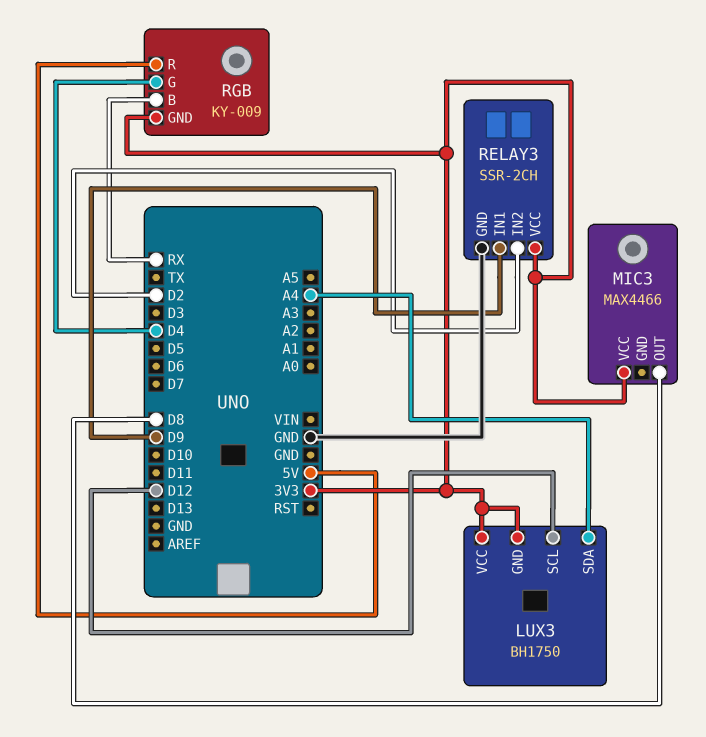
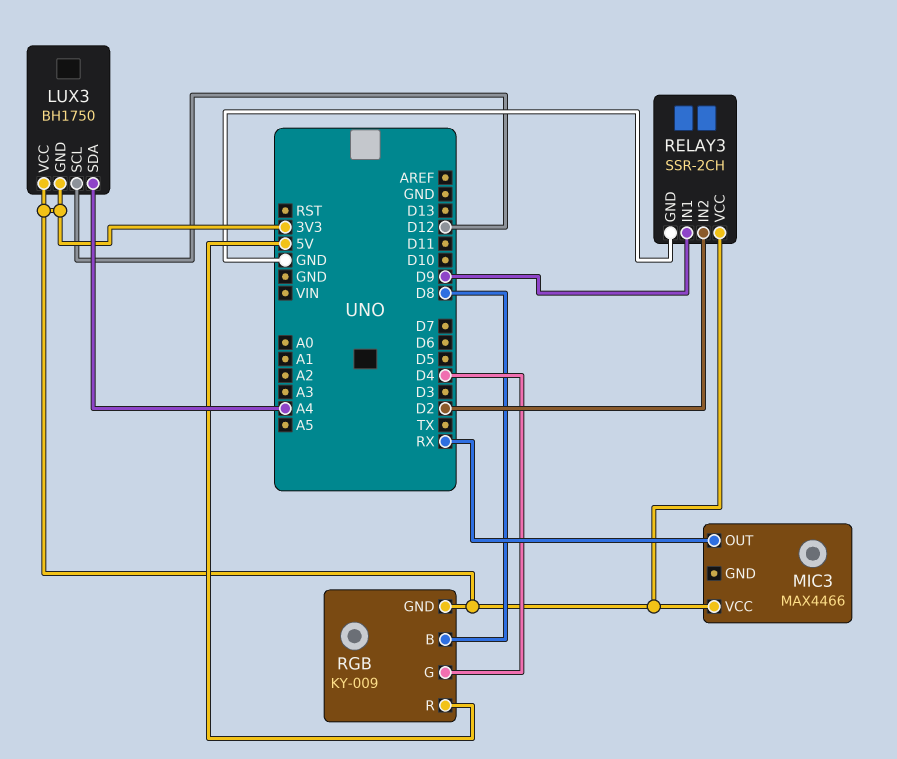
MIC3 pin OUT: D8 -> RX
RGB pin B: RX -> D8

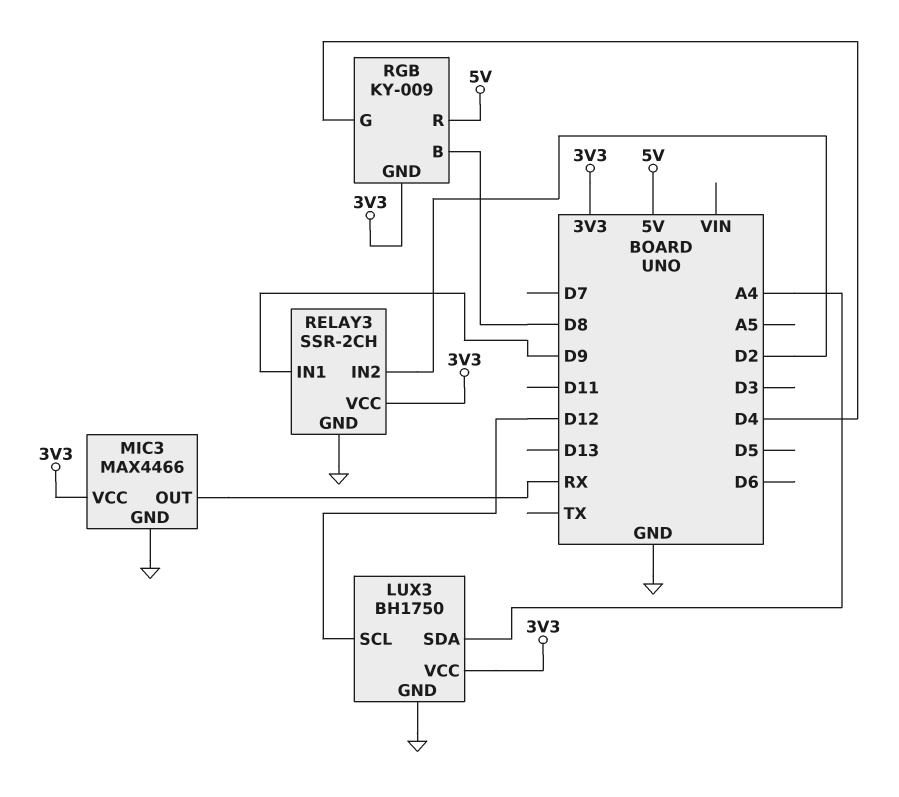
LUX3 pin GND: 3V3 -> GND
MIC3 pin GND: none -> GND

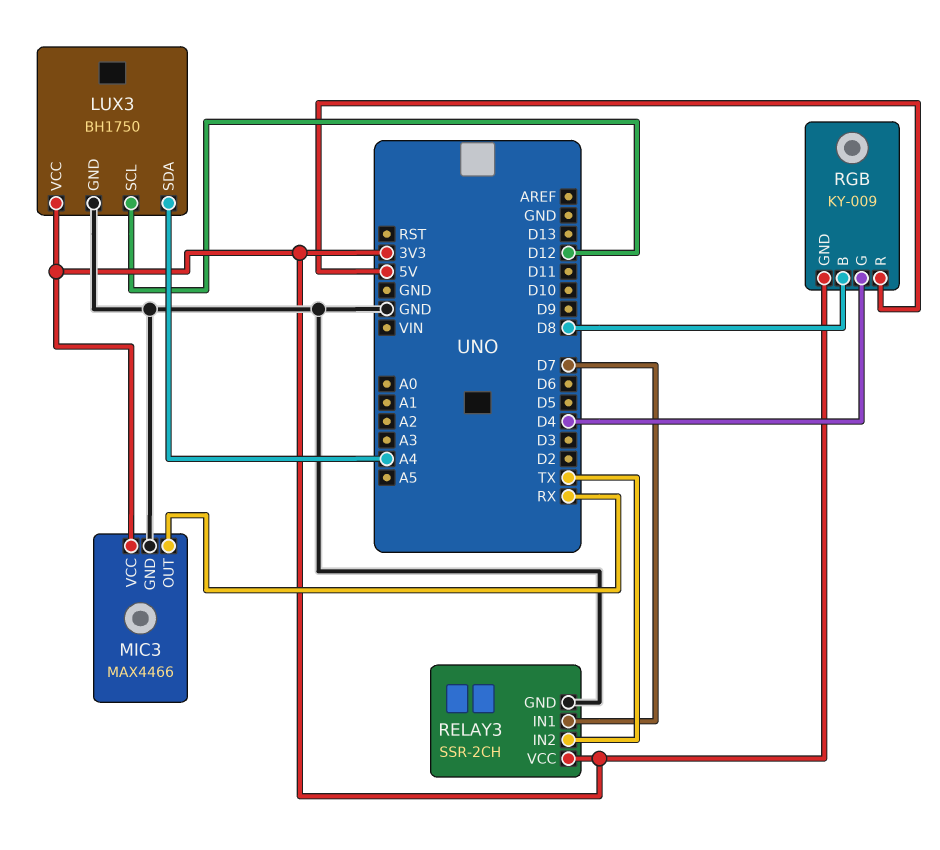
RELAY3 pin IN1: D9 -> D7
RELAY3 pin IN2: D2 -> TX

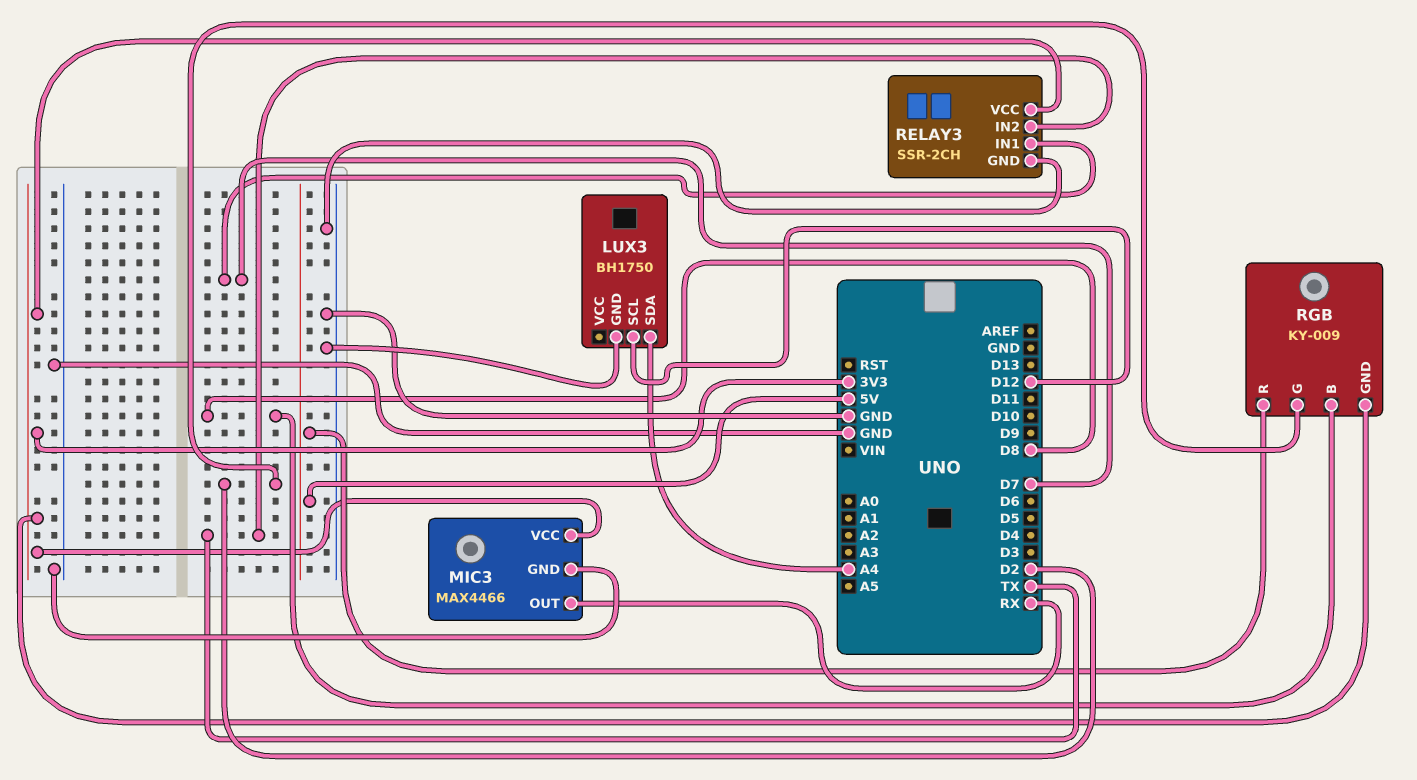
LUX3 pin VCC: 3V3 -> none
RGB pin G: D4 -> D2

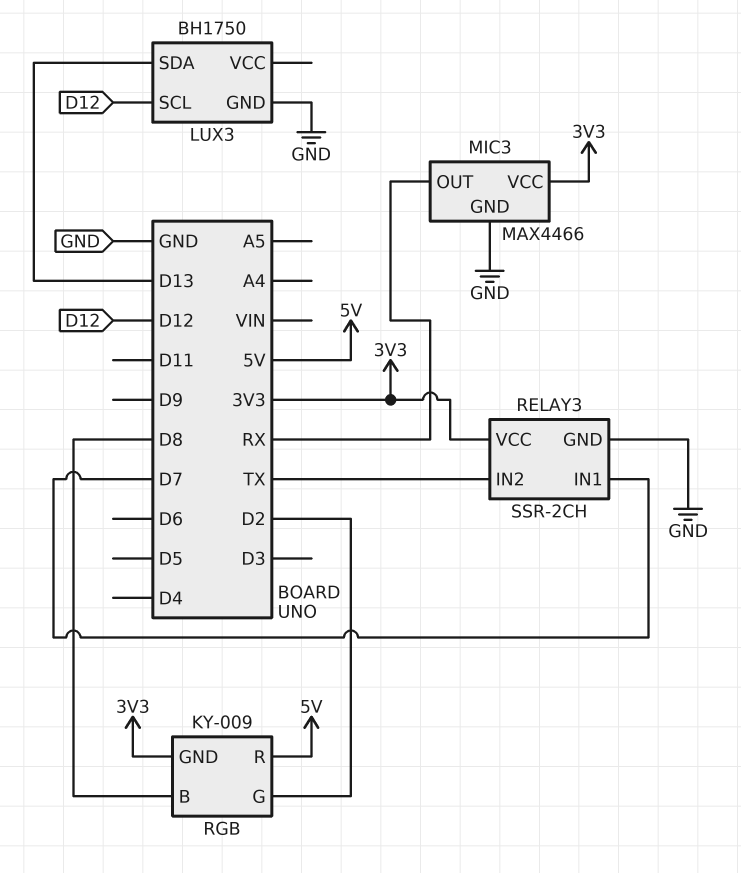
LUX3 pin SDA: A4 -> D13

